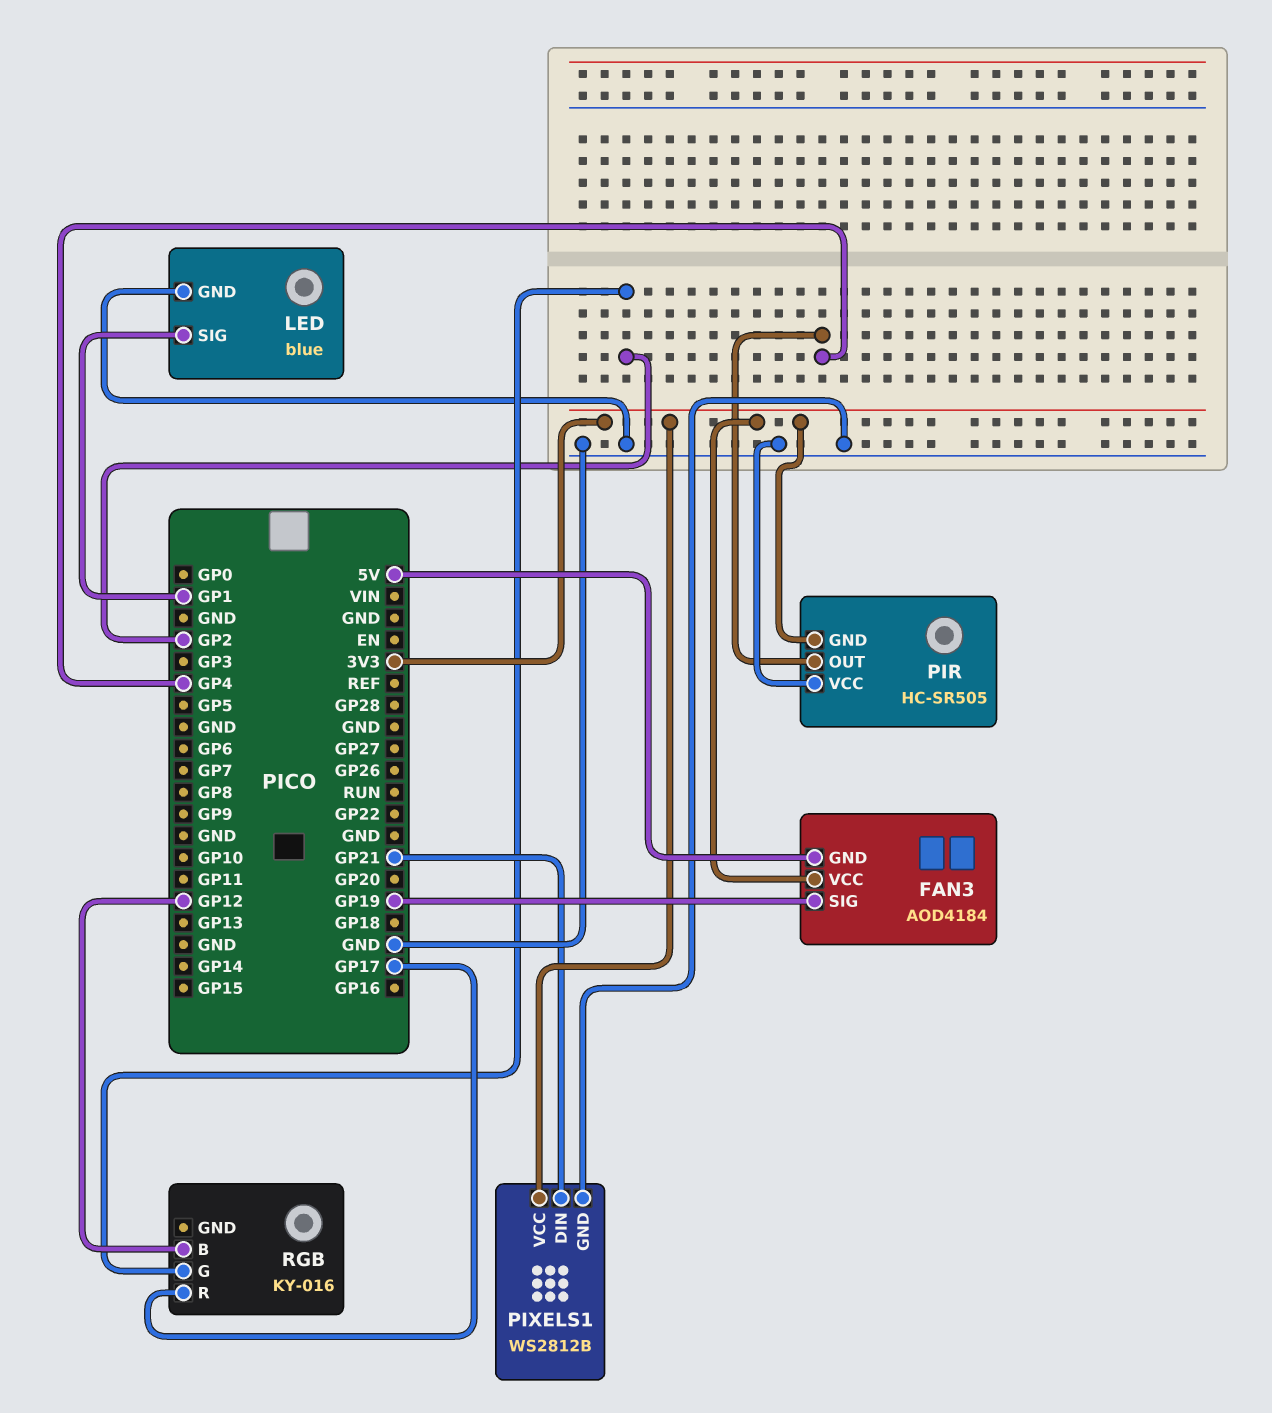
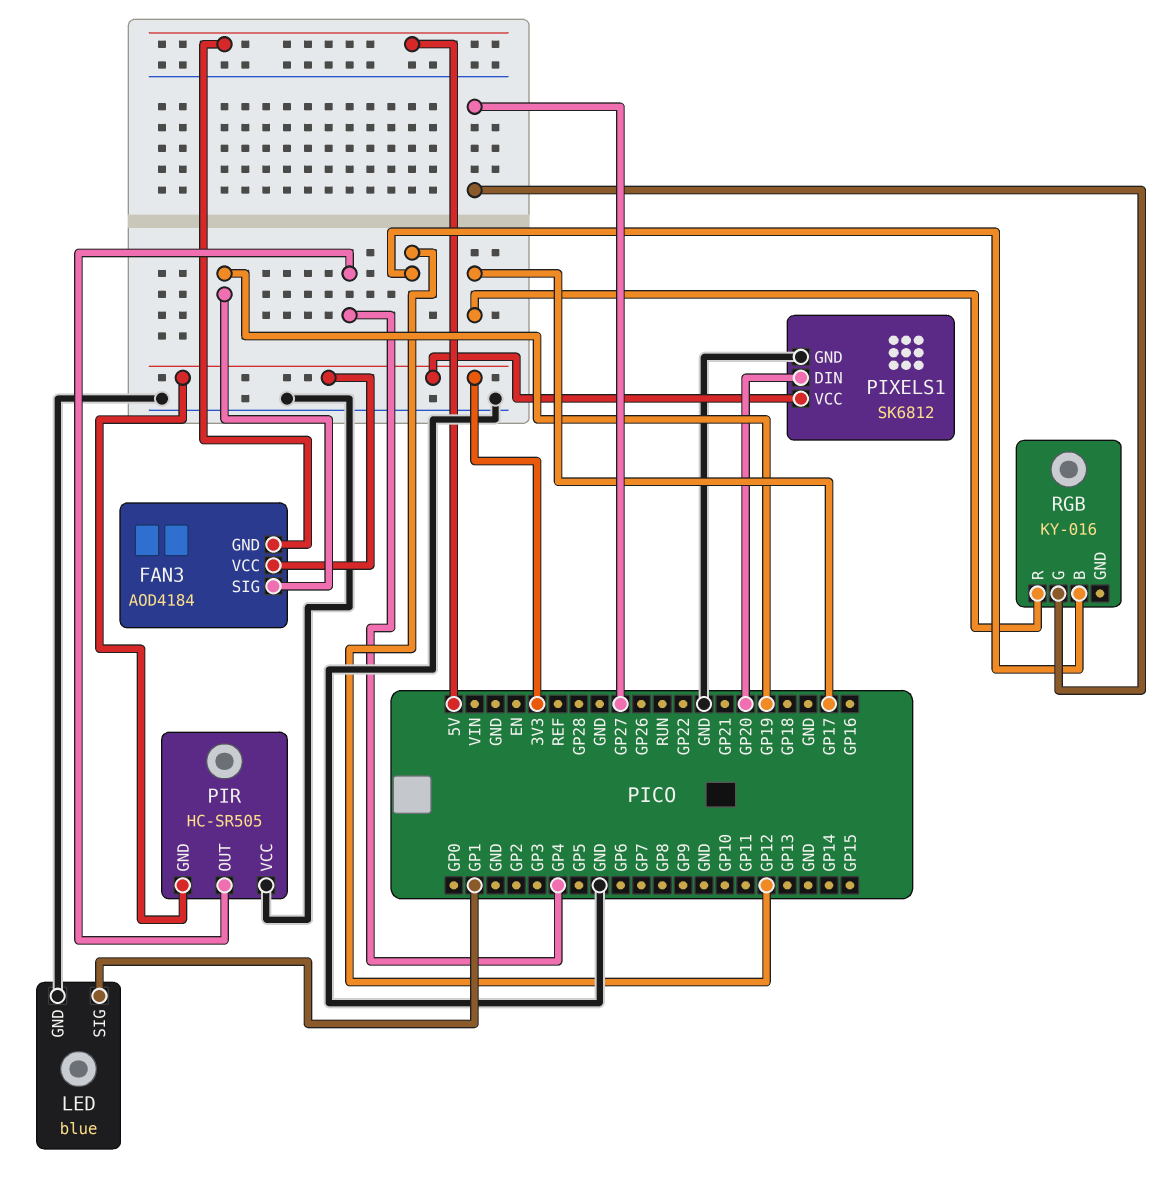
PIXELS1: WS2812B -> SK6812
PIXELS1 pin DIN: GP21 -> GP20
RGB pin G: GP2 -> GP27

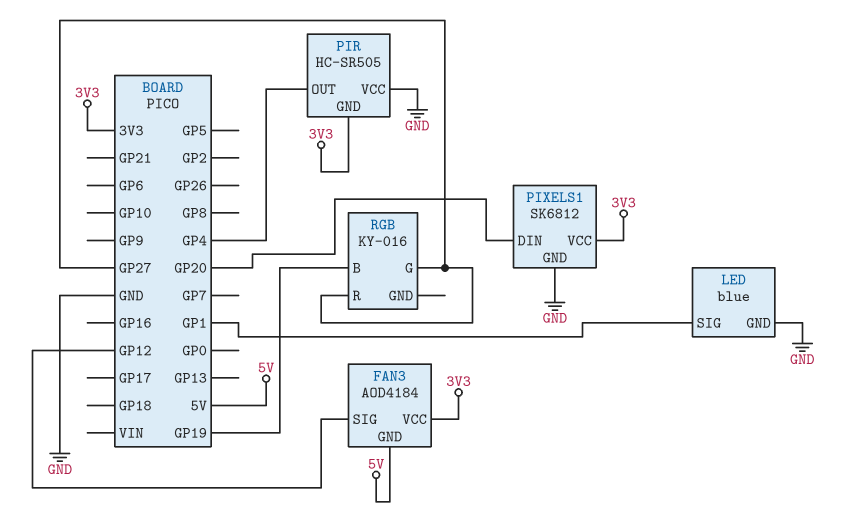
FAN3 pin SIG: GP19 -> GP12
RGB pin B: GP12 -> GP19
RGB pin R: GP17 -> GP27

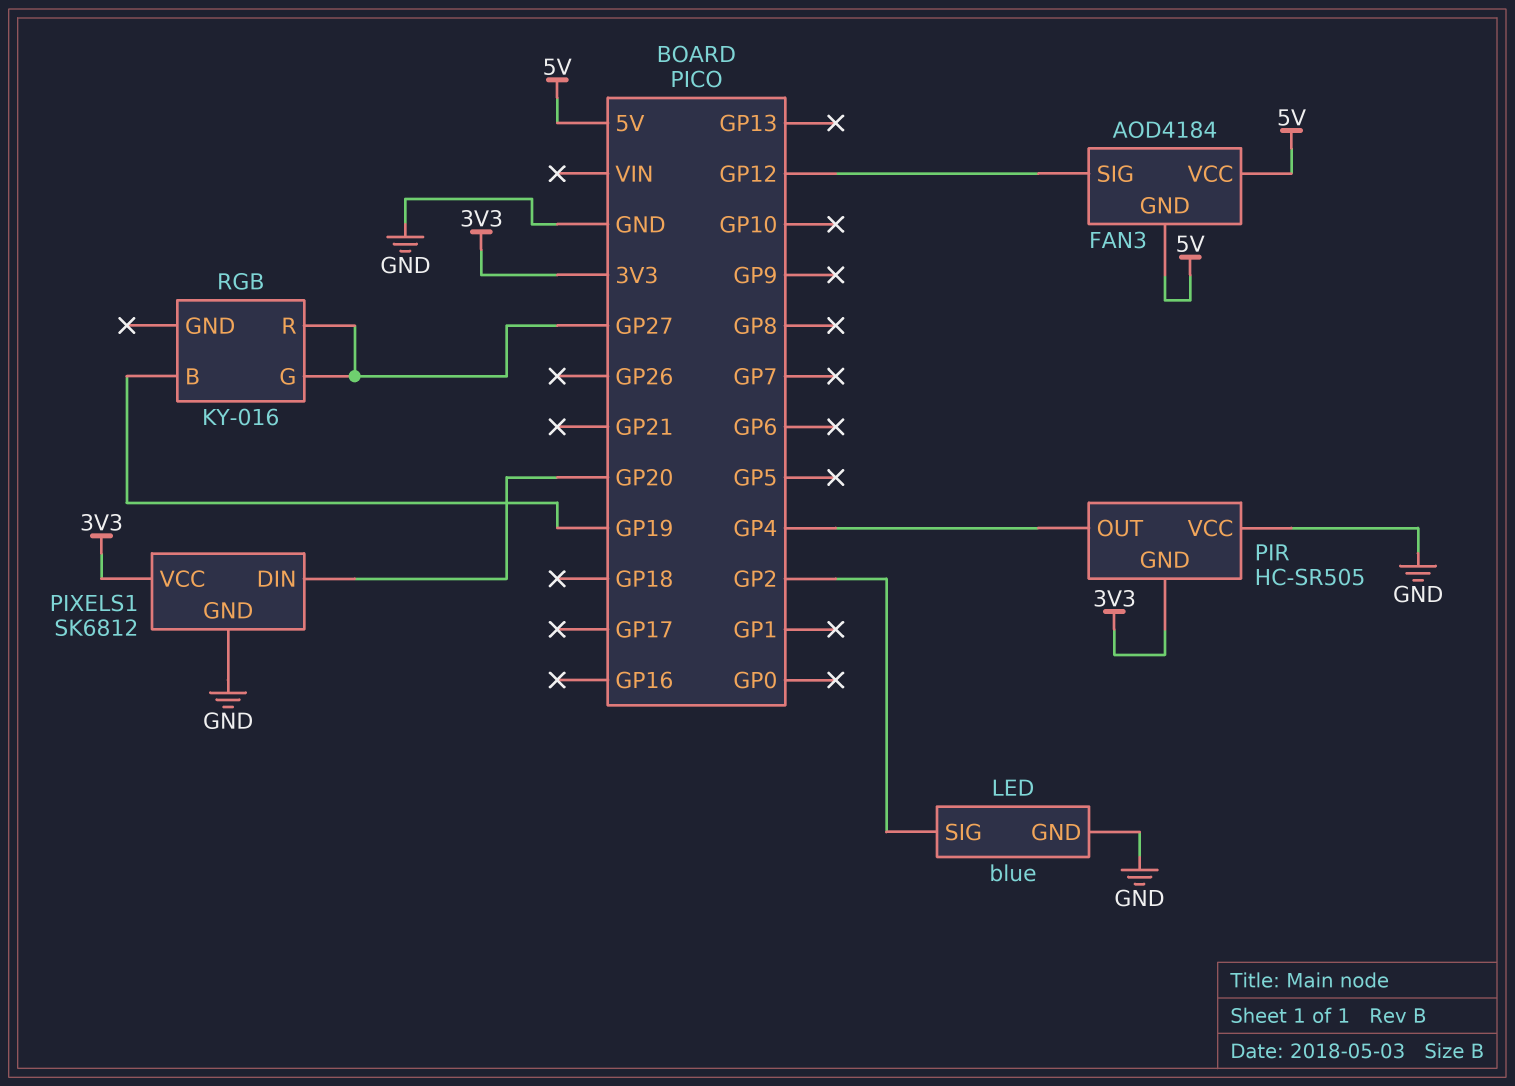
FAN3 pin VCC: 3V3 -> 5V
LED pin SIG: GP1 -> GP2

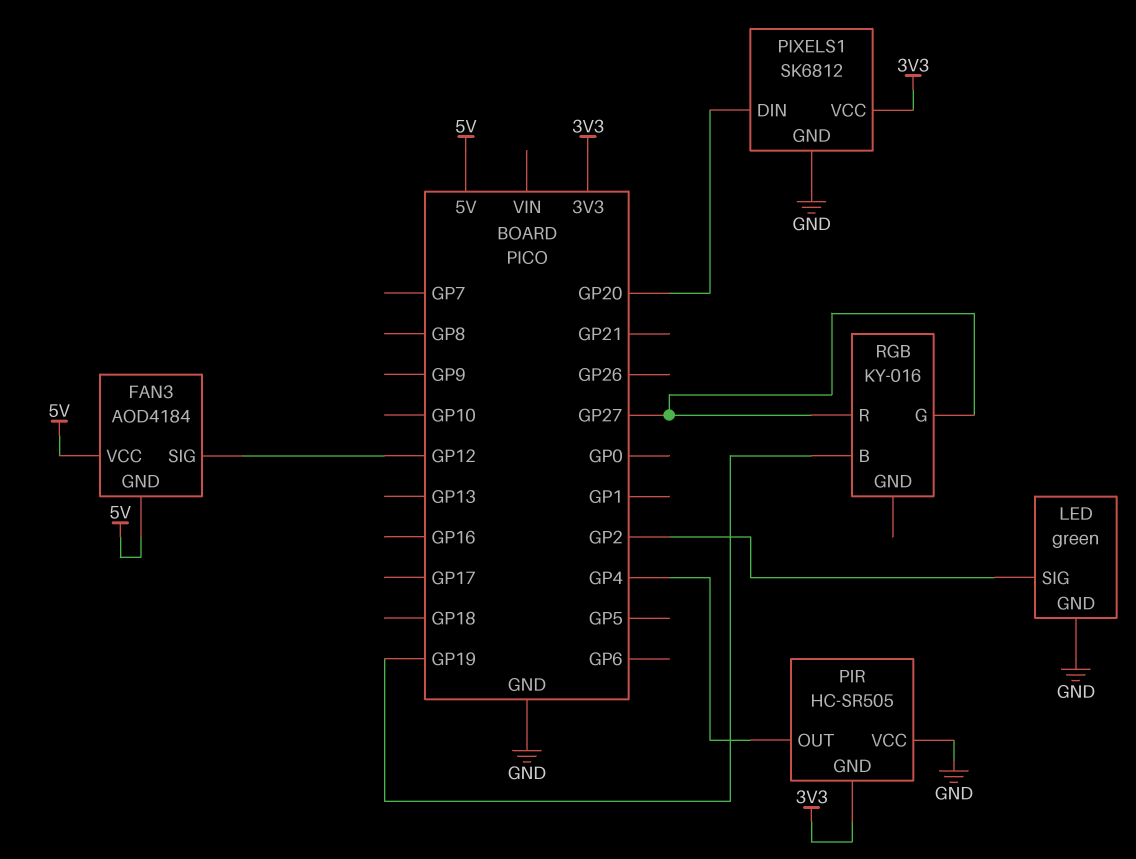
LED: blue -> green

